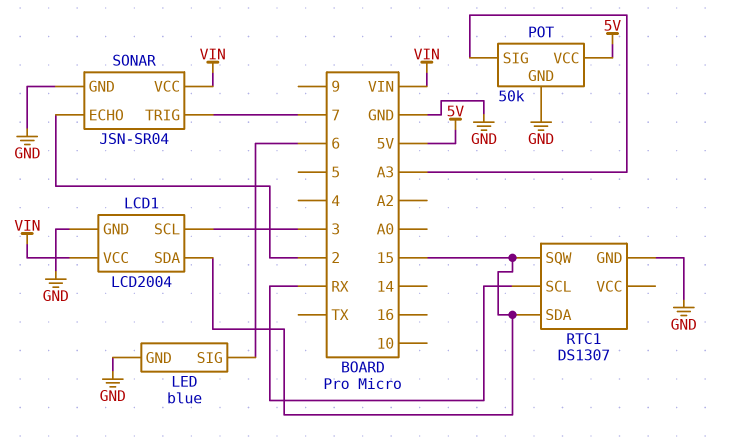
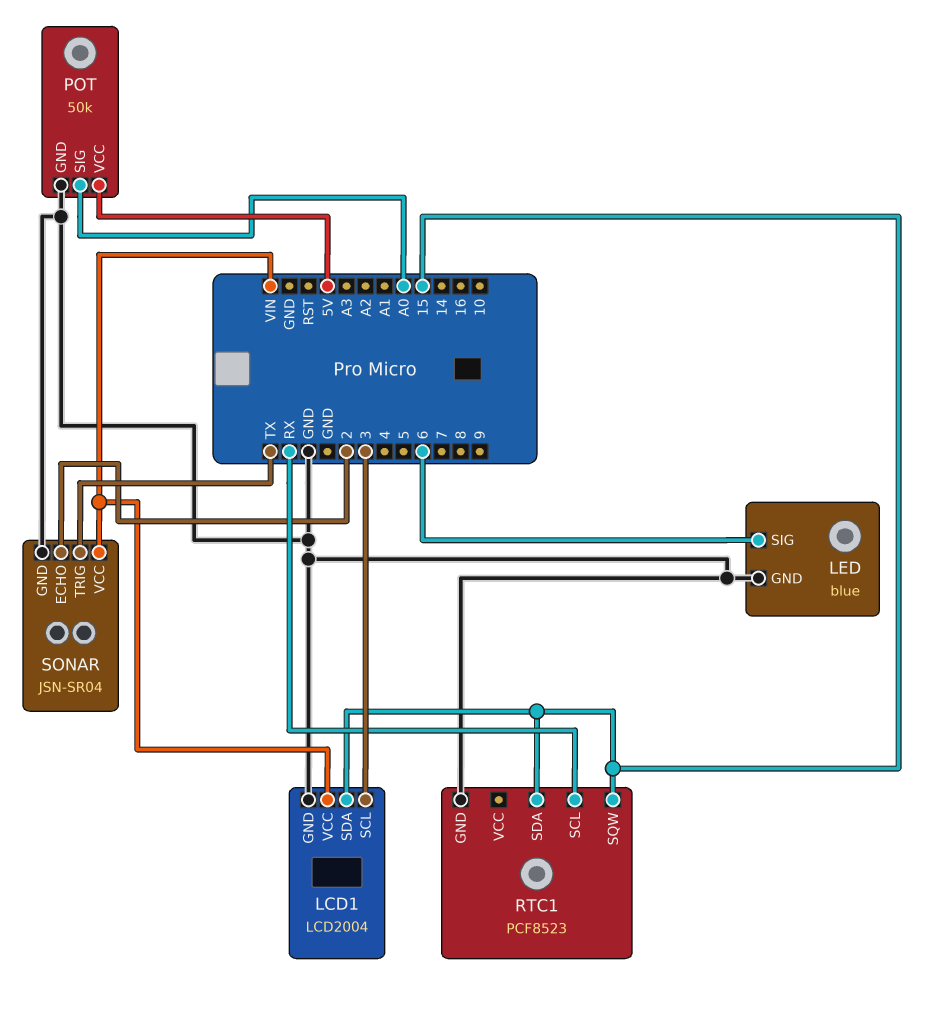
POT pin SIG: A3 -> A0
RTC1: DS1307 -> PCF8523
SONAR pin TRIG: 7 -> TX

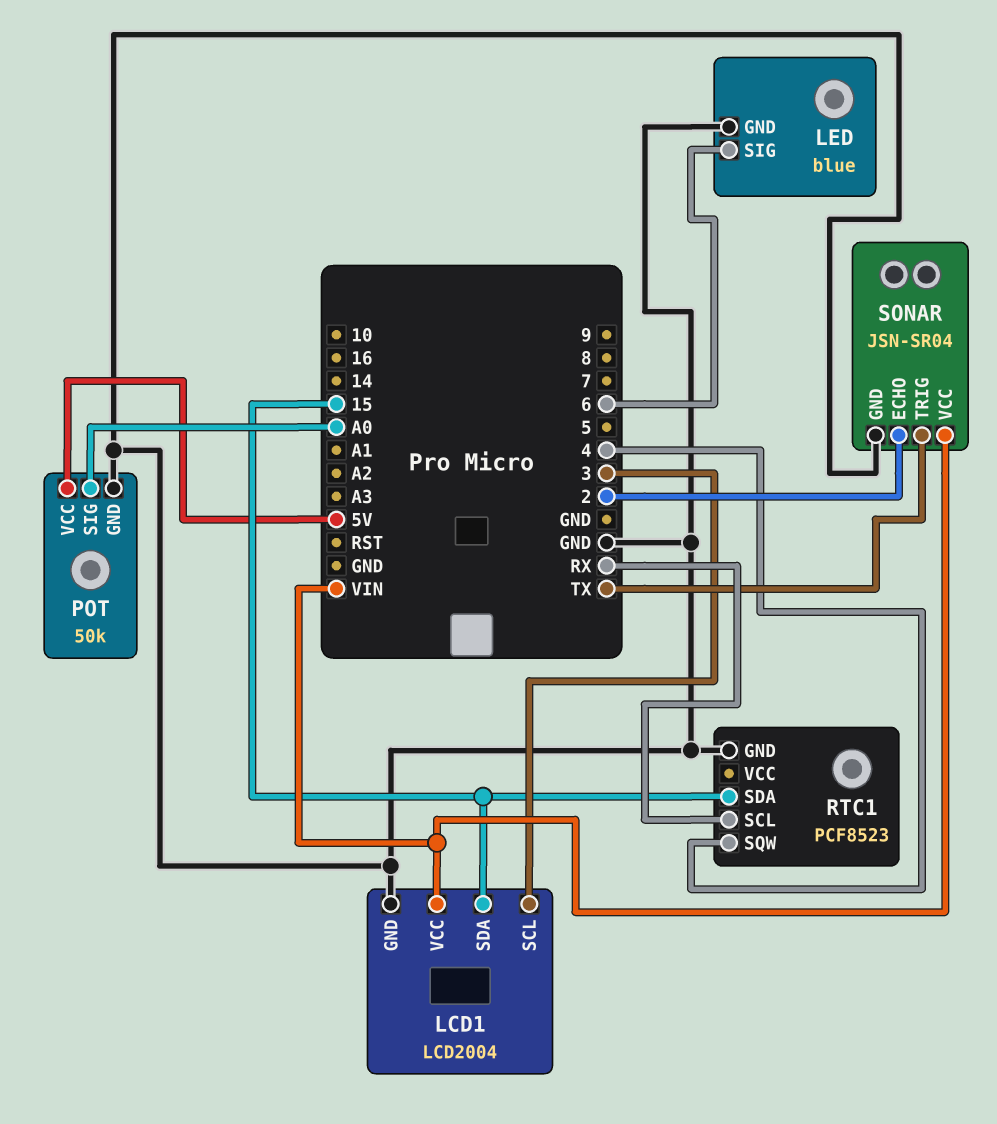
RTC1 pin SQW: 15 -> 4

